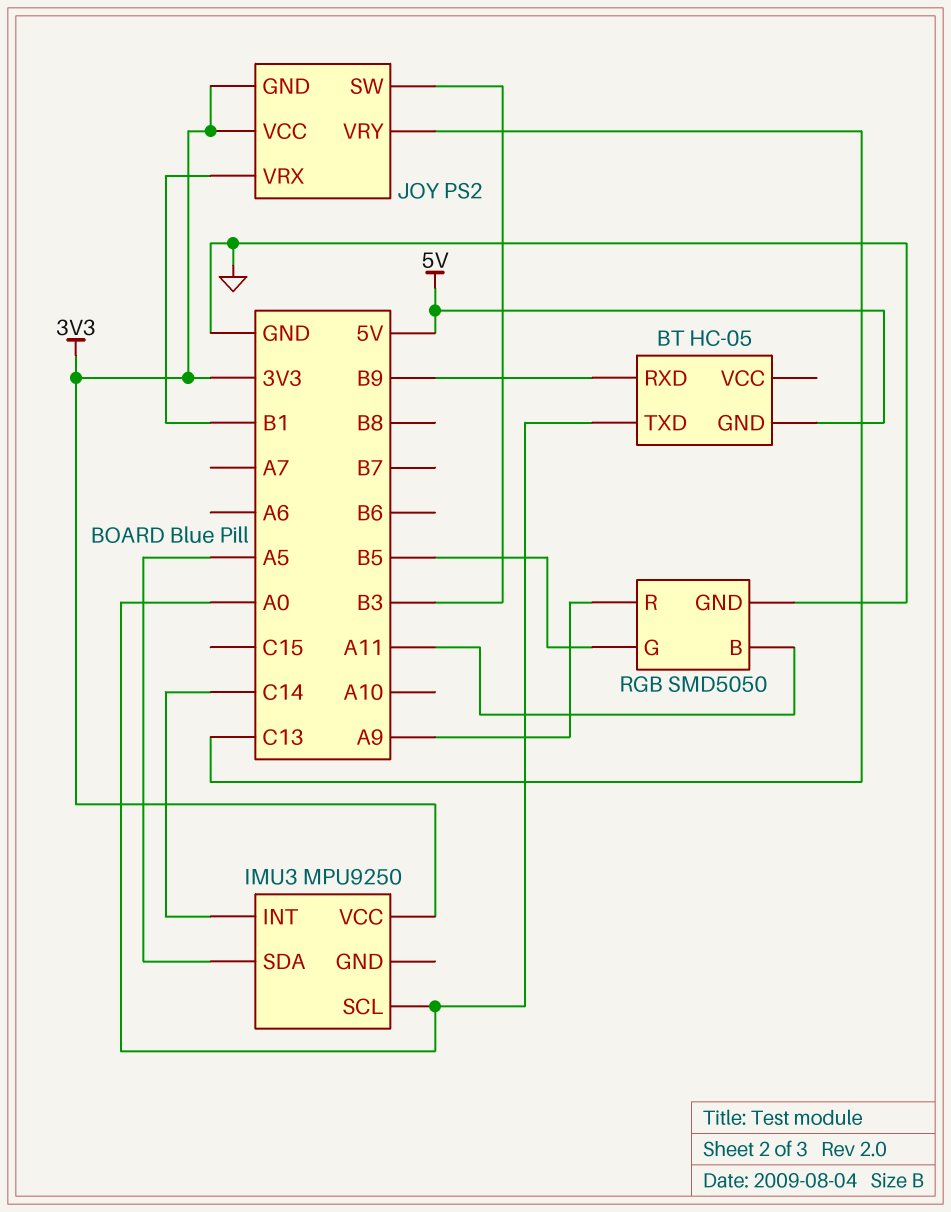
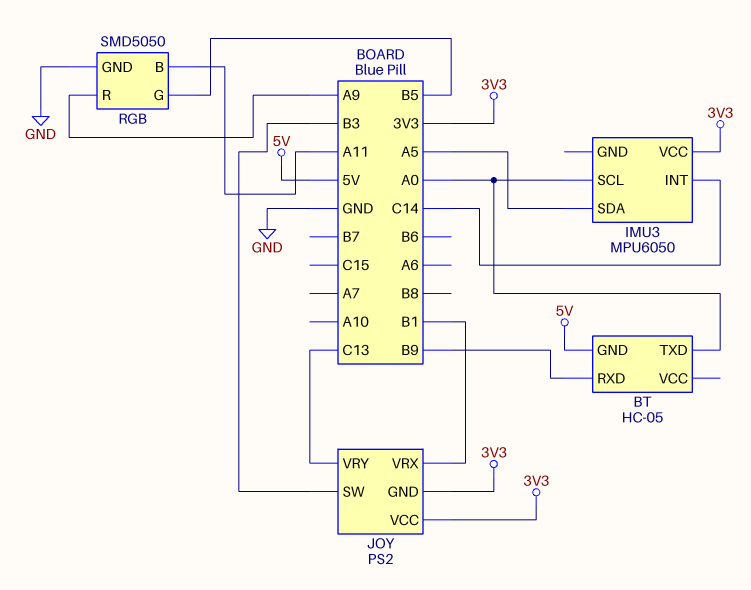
IMU3: MPU9250 -> MPU6050

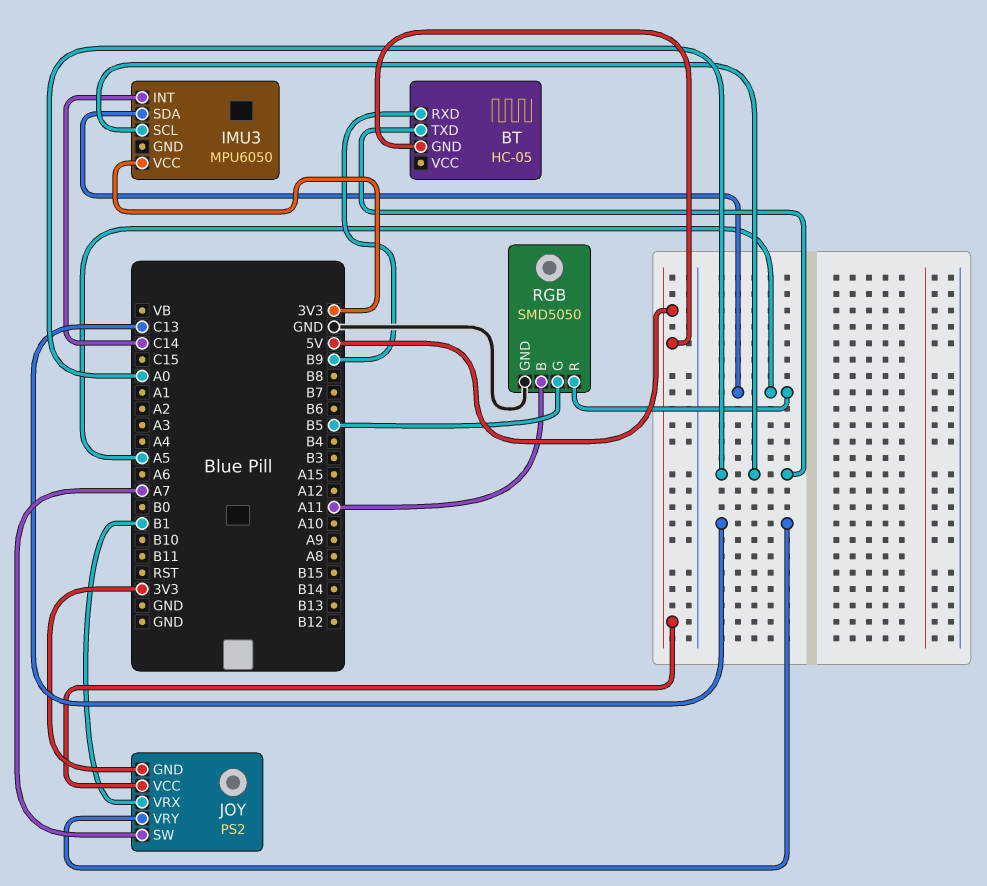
JOY pin SW: B3 -> A7
JOY pin VCC: 3V3 -> 5V
RGB pin R: A9 -> A5

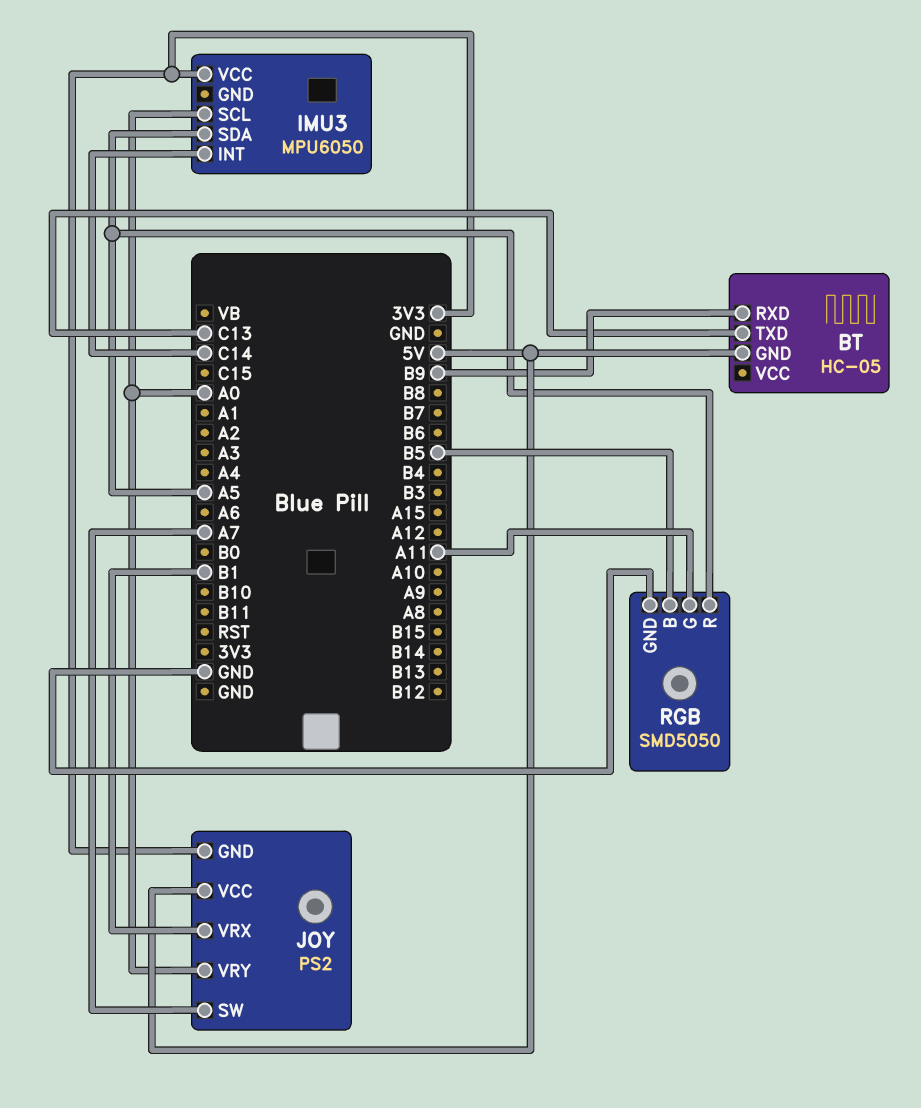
BT pin TXD: A0 -> C13
JOY pin VRY: C13 -> A0
RGB pin B: A11 -> B5
RGB pin G: B5 -> A11

